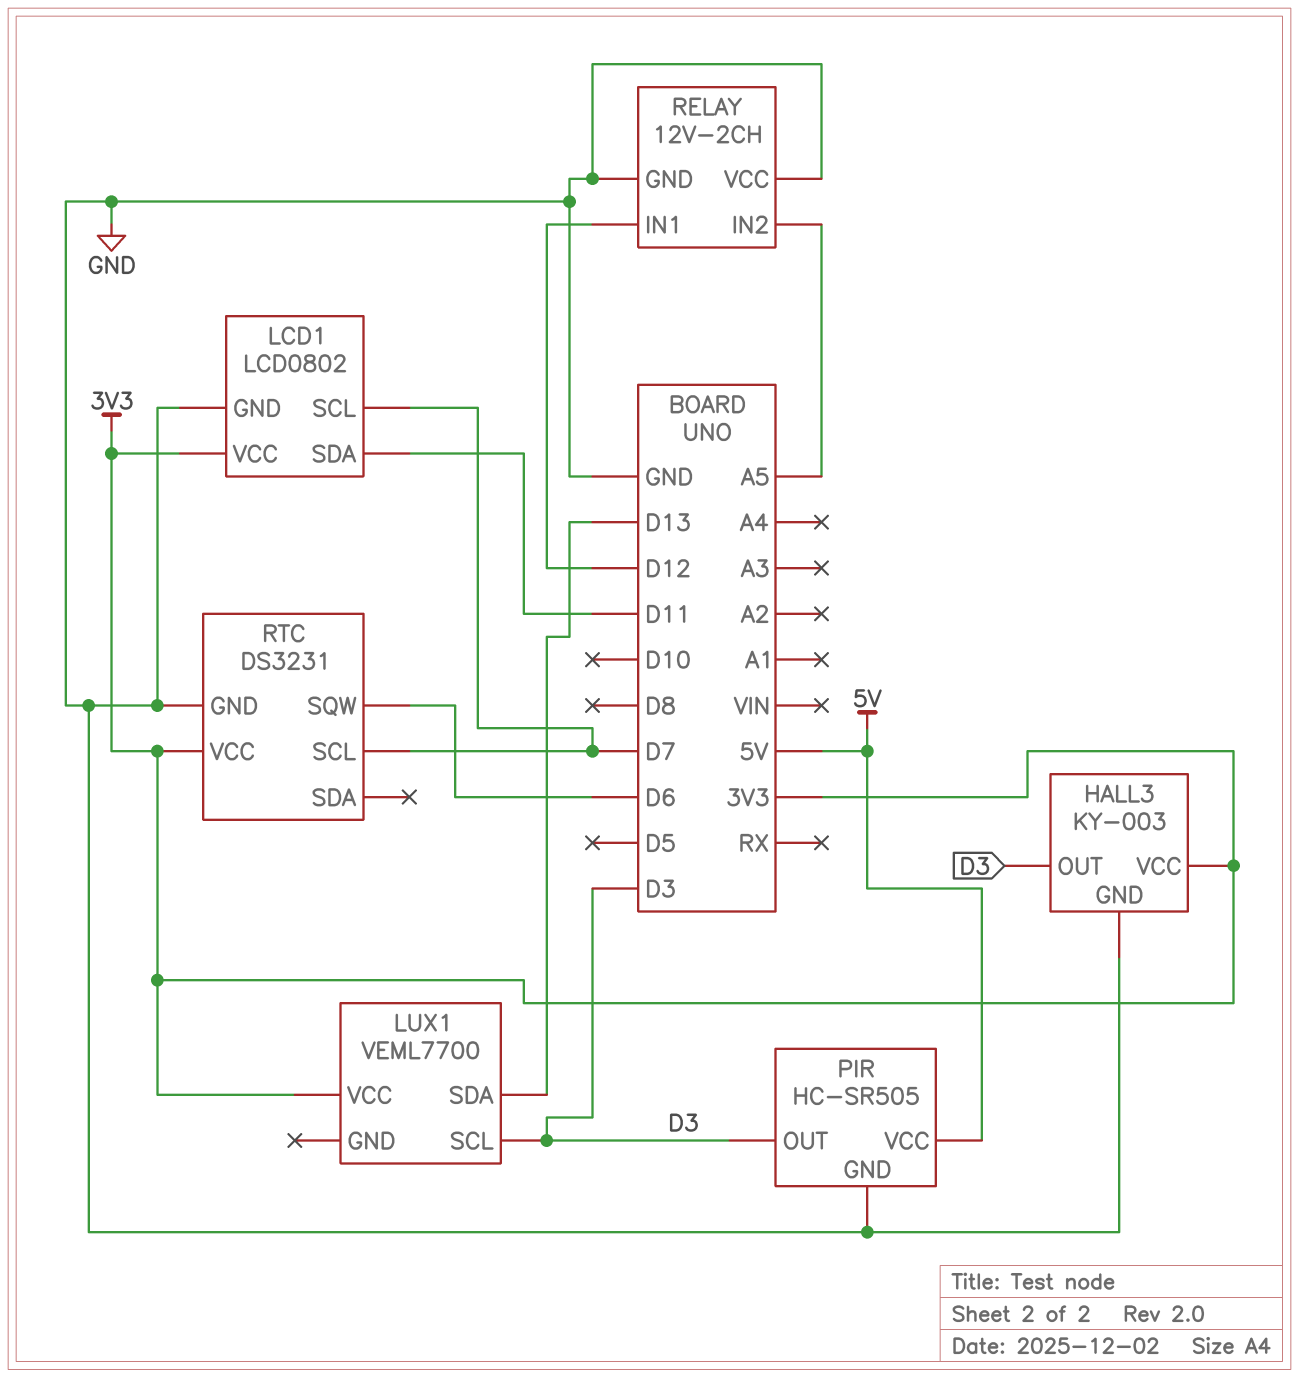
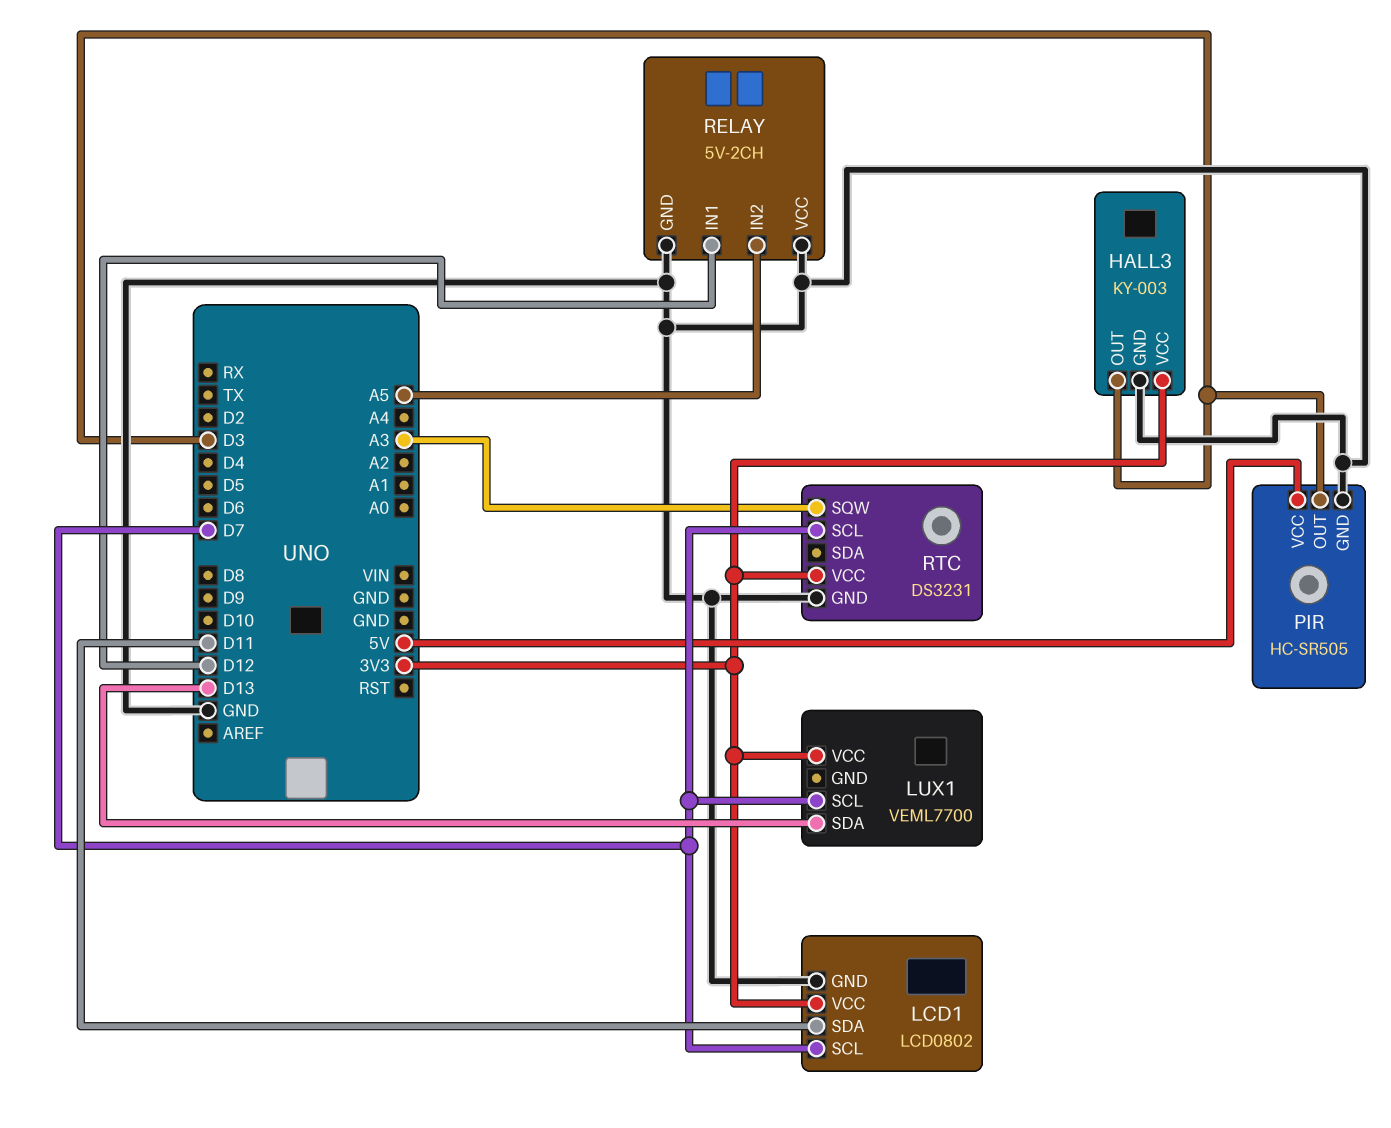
LUX1 pin SCL: D3 -> D7
RELAY: 12V-2CH -> 5V-2CH
RTC pin SQW: D6 -> A3

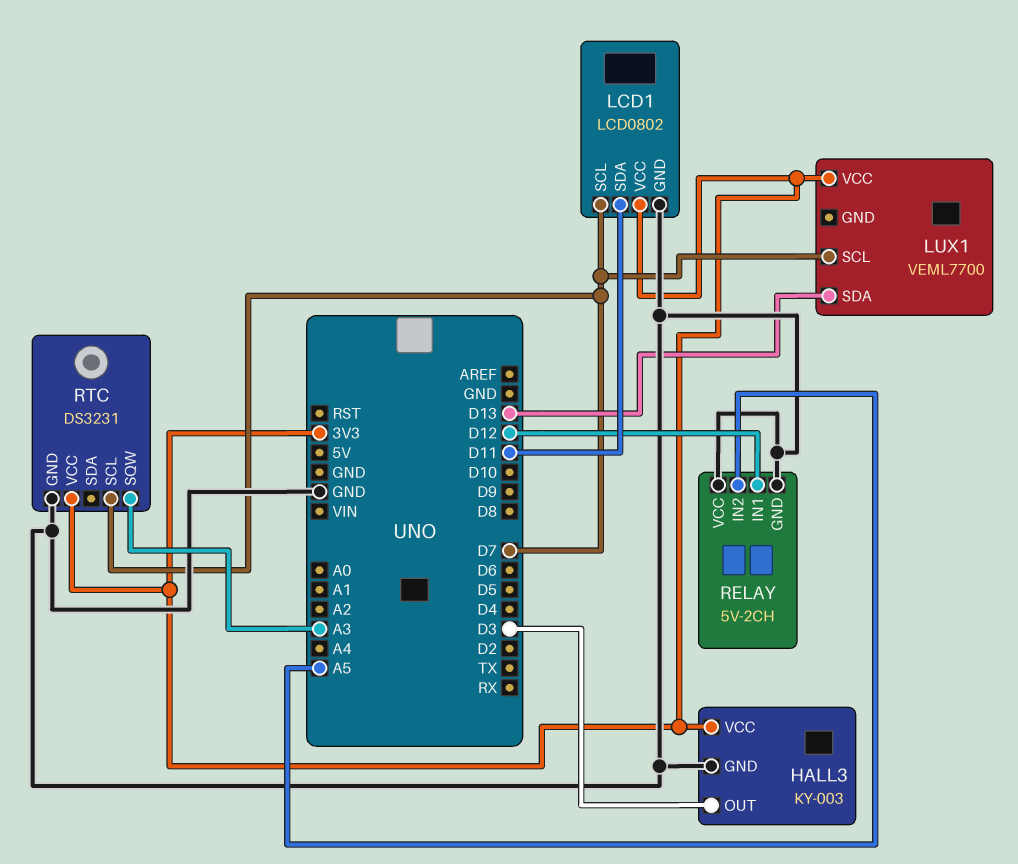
PIR: HC-SR505 -> none
PIR pin GND: GND -> none
PIR pin OUT: D3 -> none
PIR pin VCC: 5V -> none

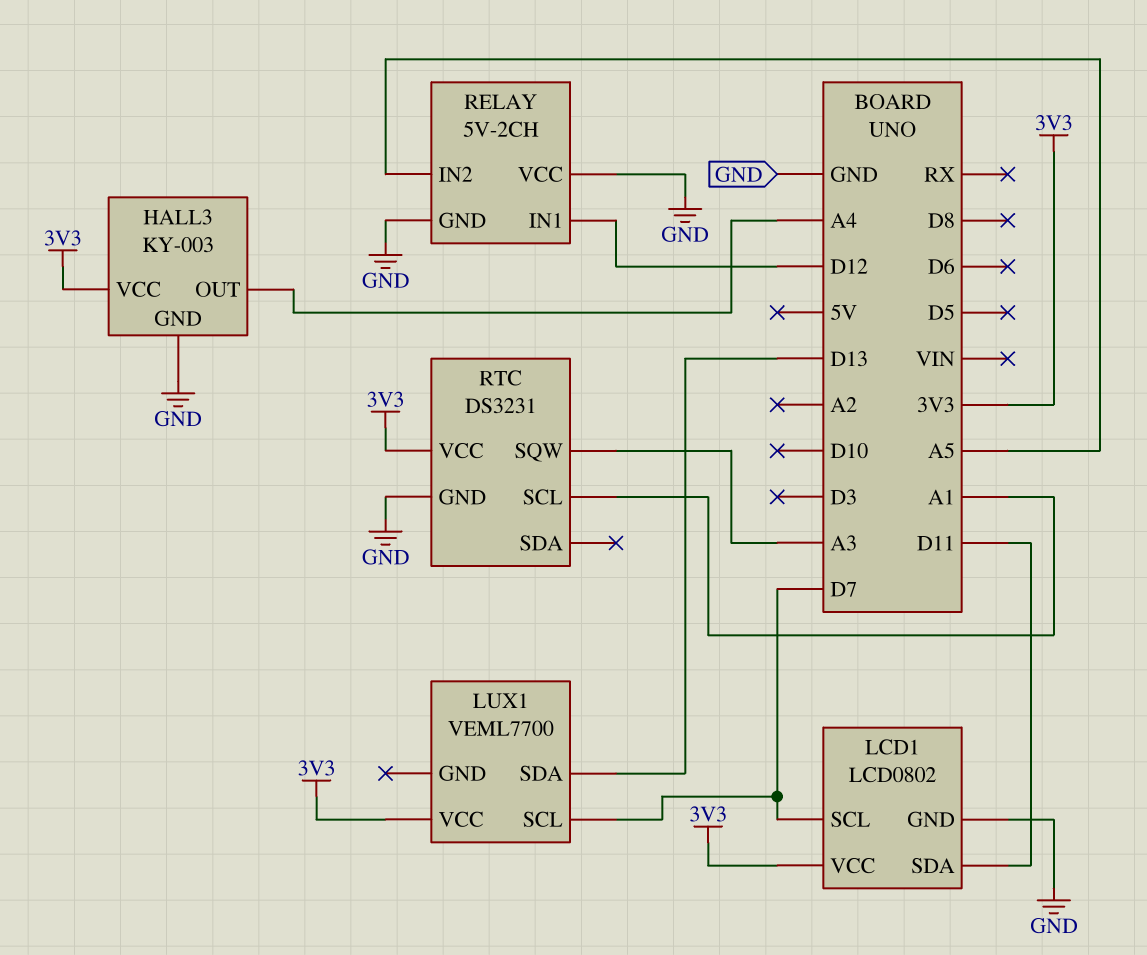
HALL3 pin OUT: D3 -> A4
RTC pin SCL: D7 -> A1

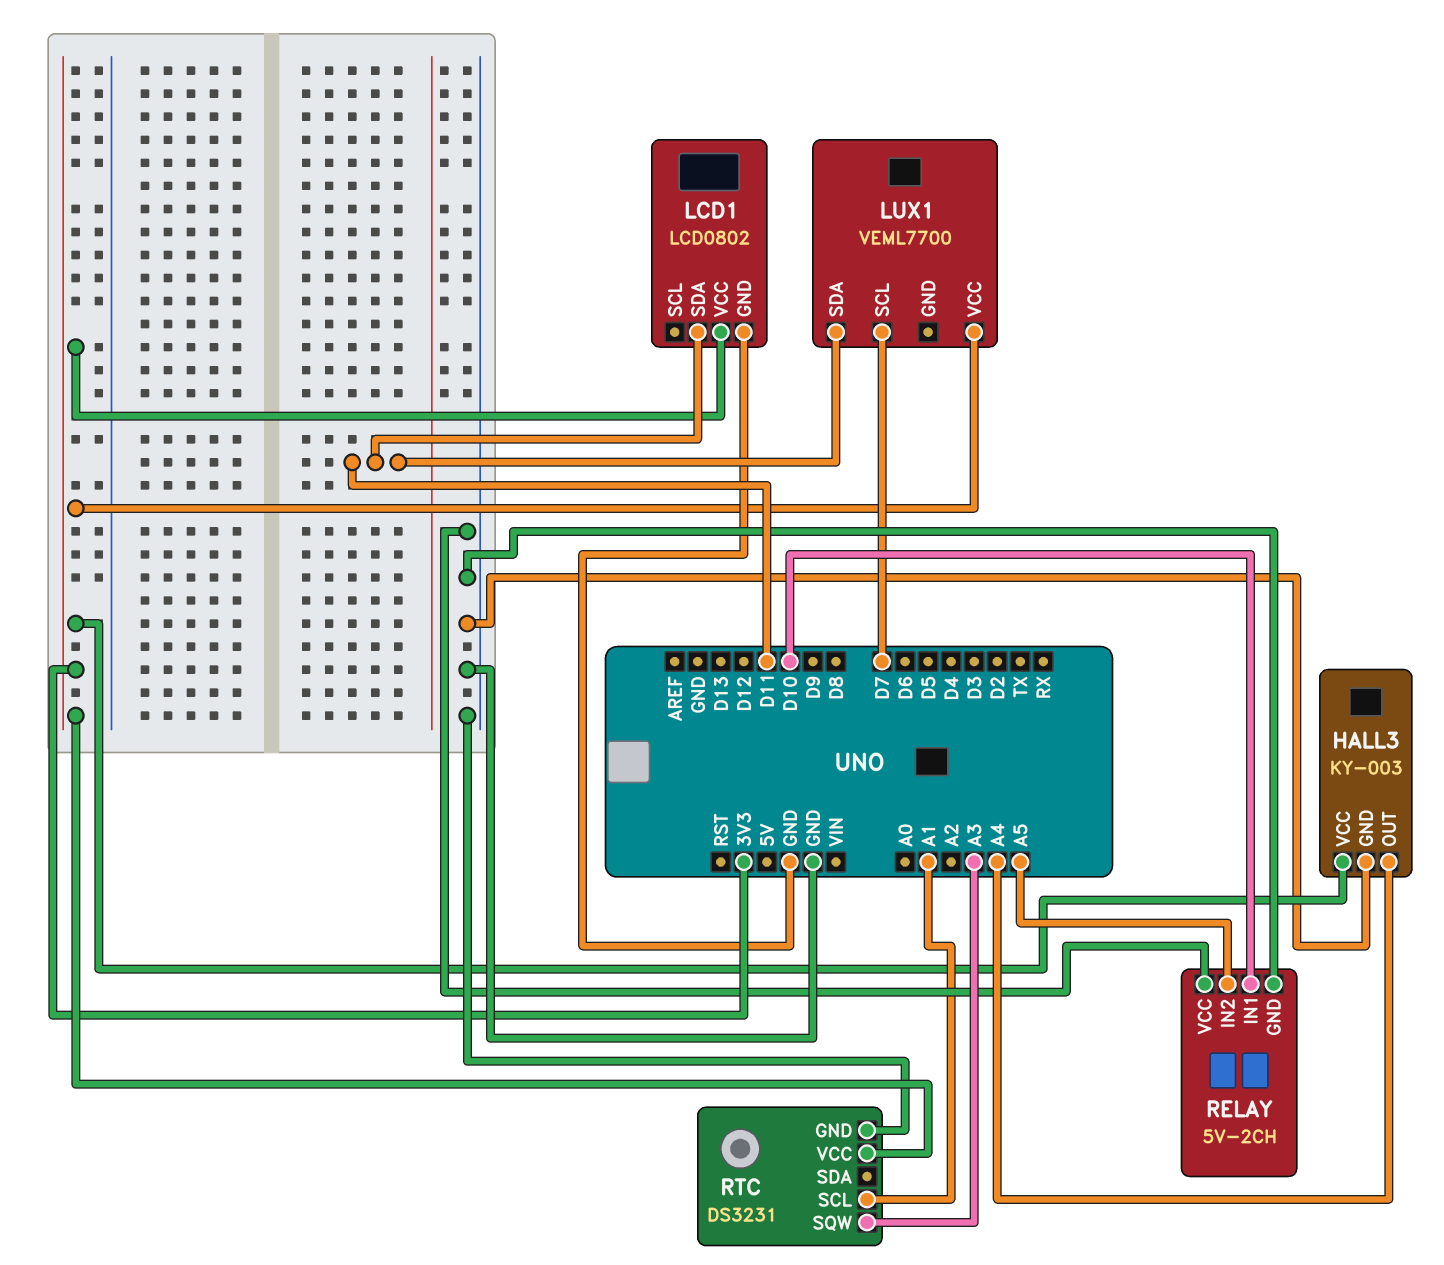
LCD1 pin SCL: D7 -> none
LUX1 pin SDA: D13 -> D11
RELAY pin IN1: D12 -> D10

